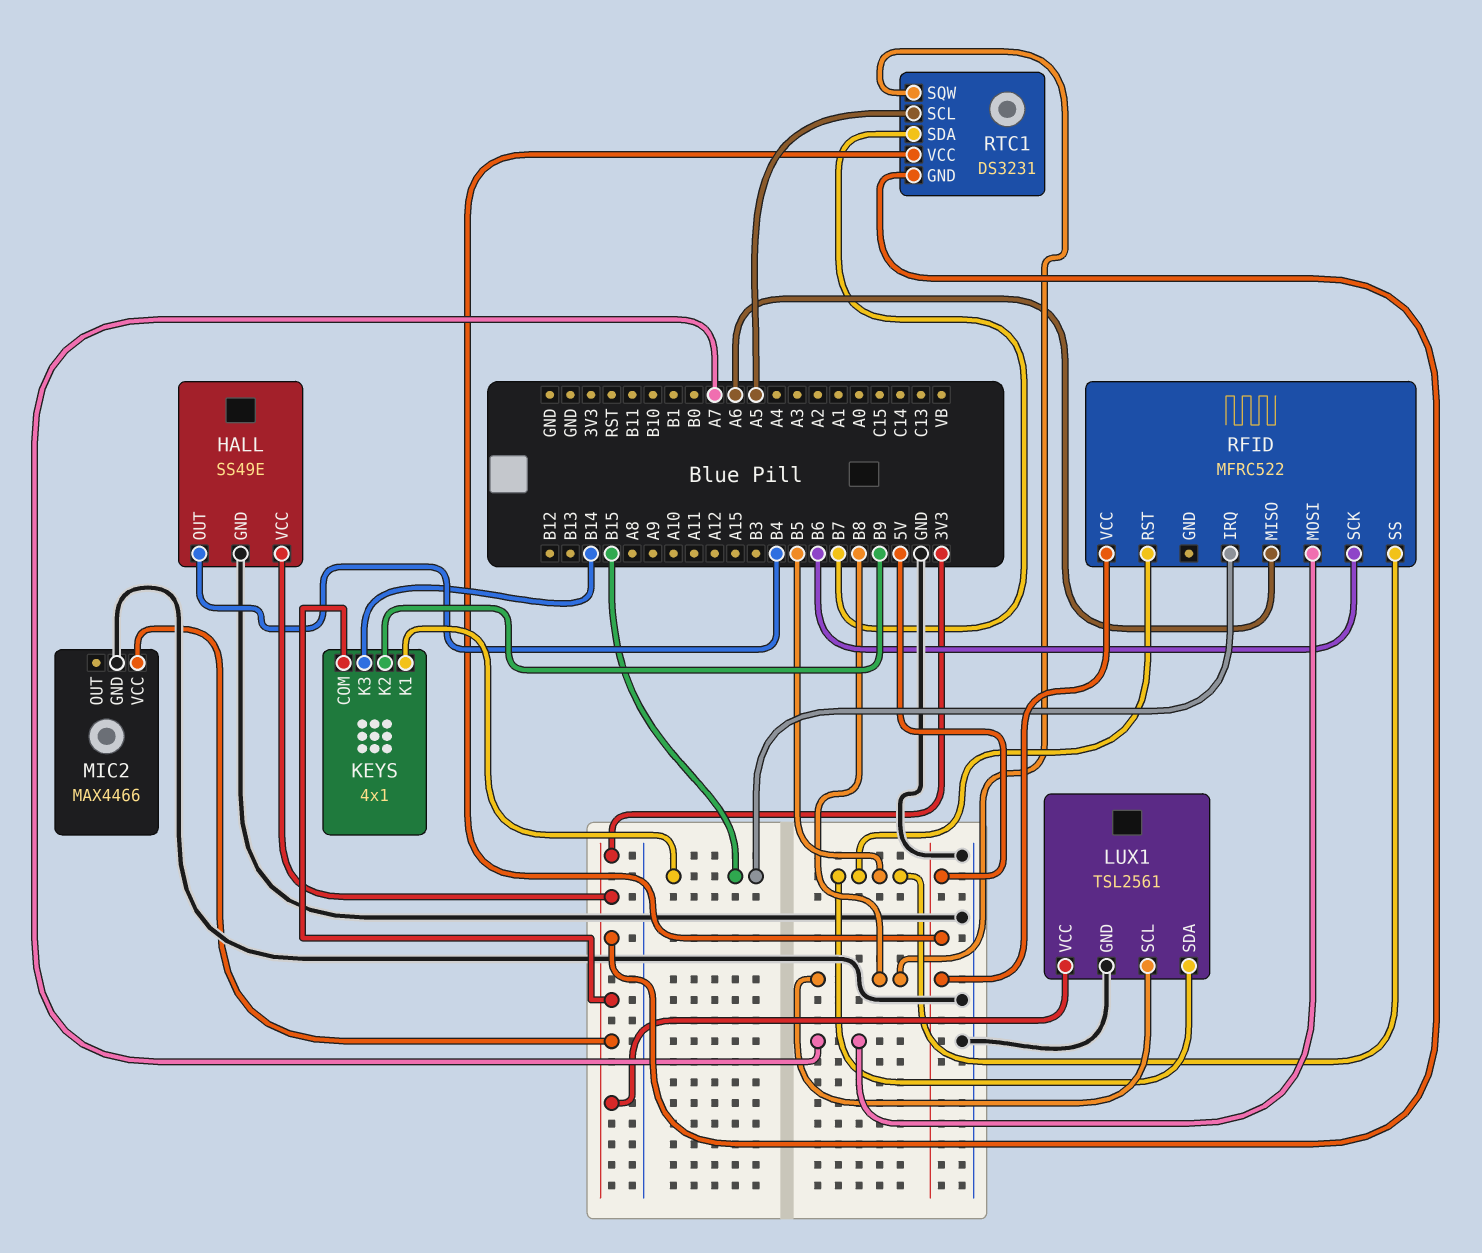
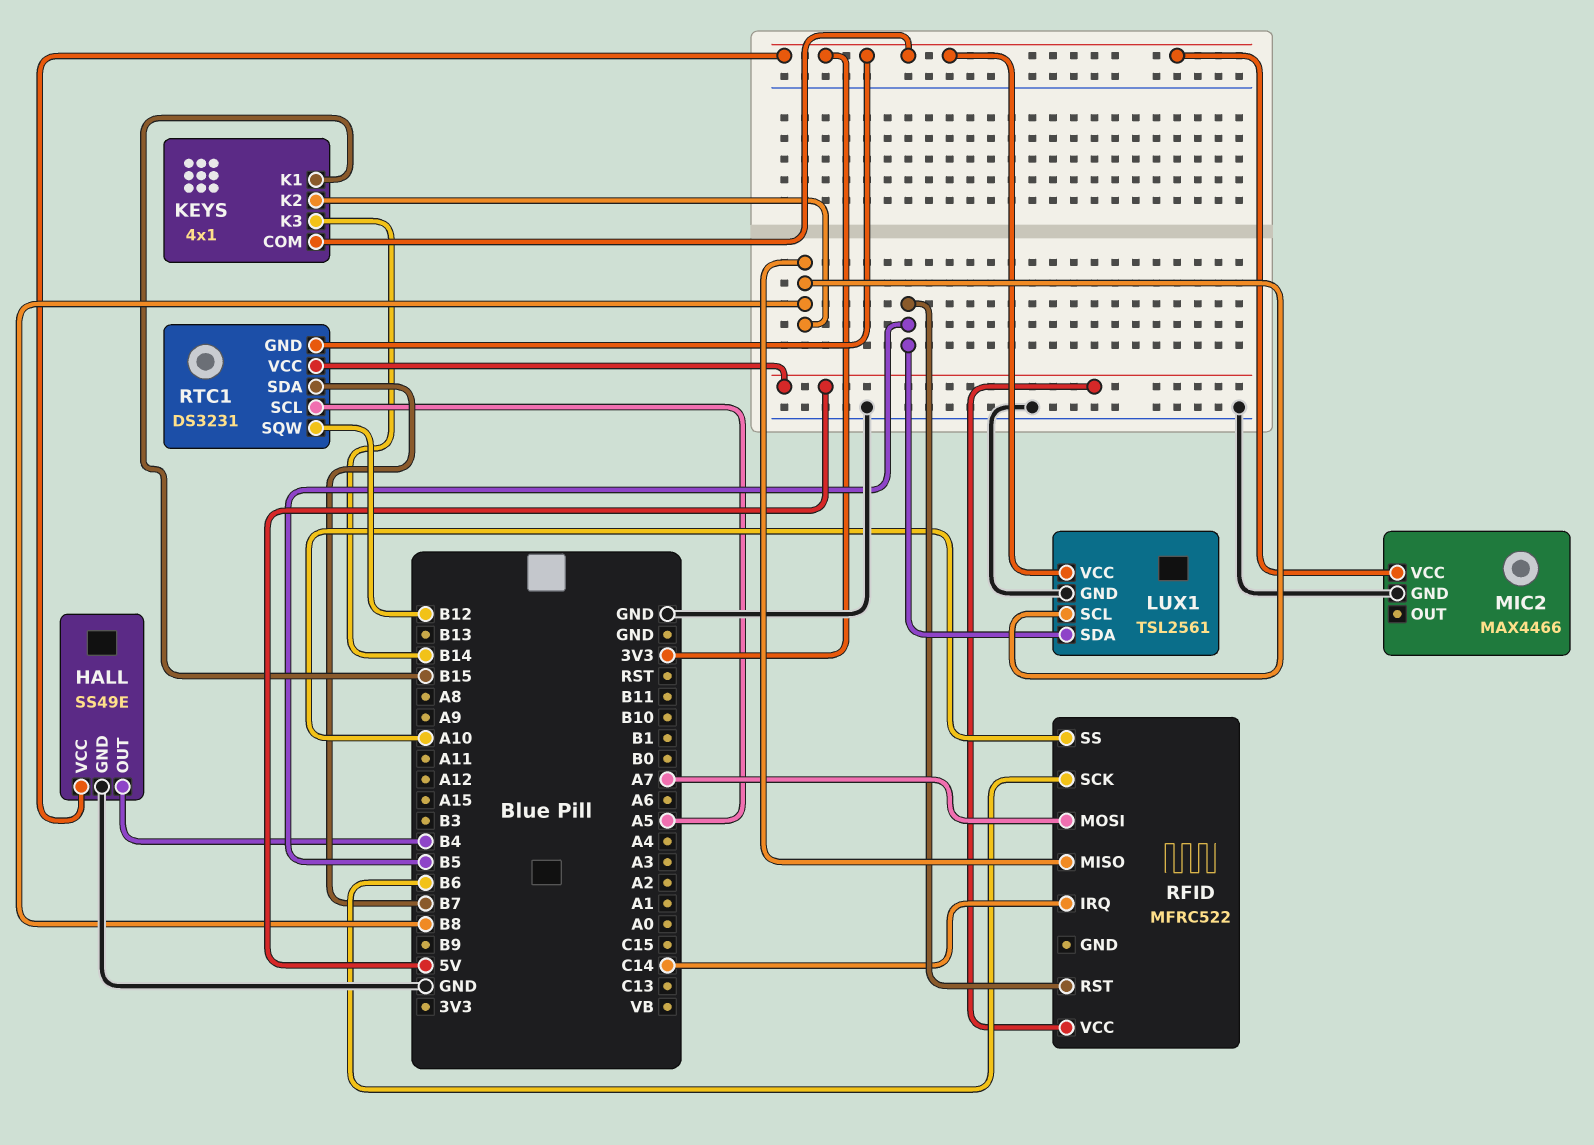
KEYS pin K2: B9 -> B8
RFID pin IRQ: B15 -> C14
RFID pin MISO: A6 -> B8
RFID pin SS: B5 -> A10
RTC1 pin SQW: B8 -> B12

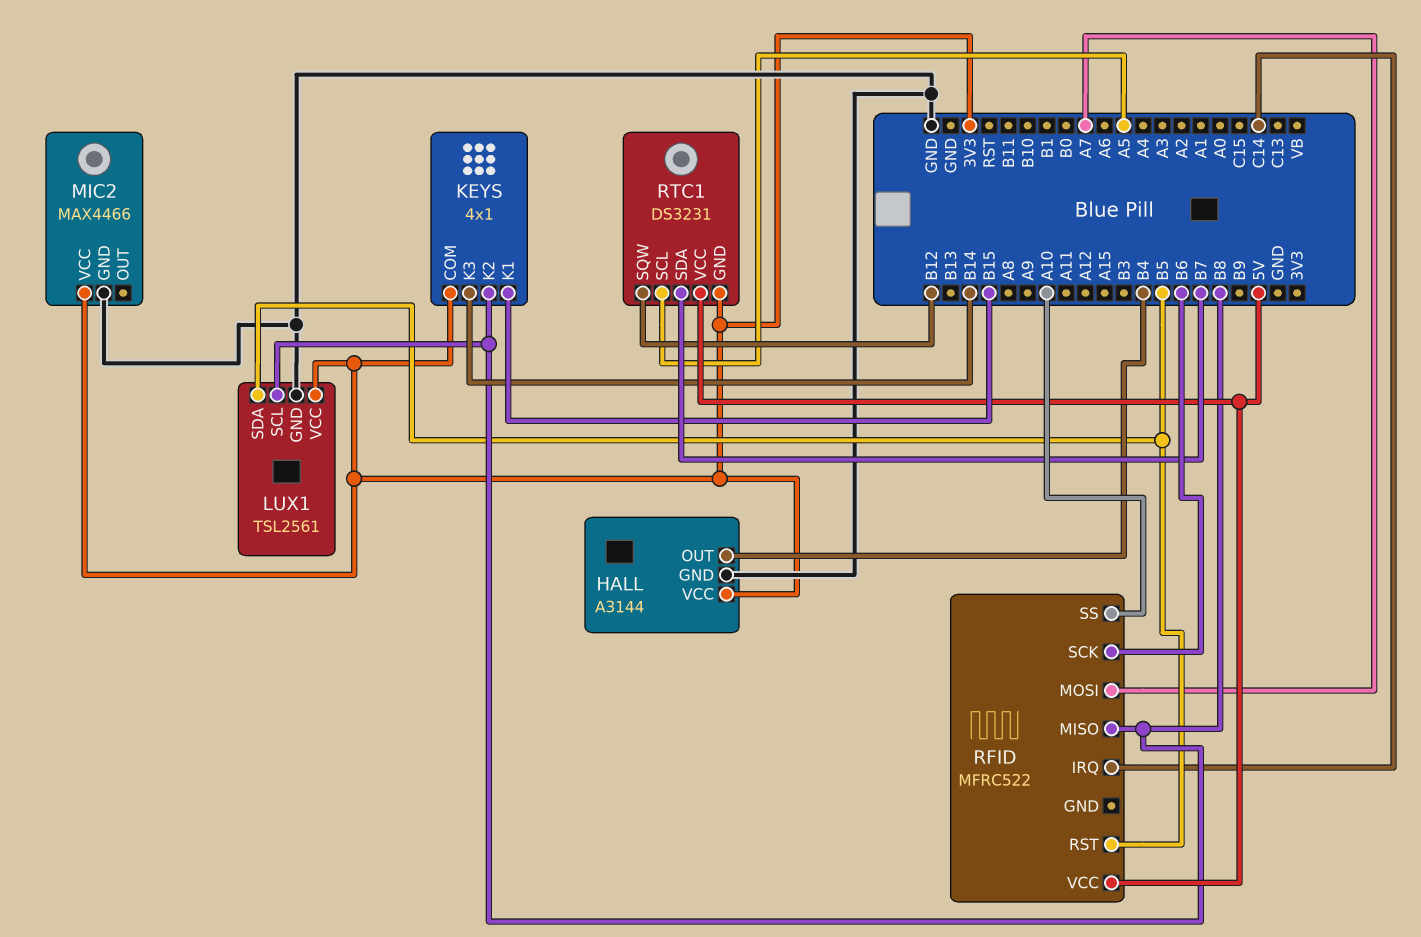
HALL: SS49E -> A3144

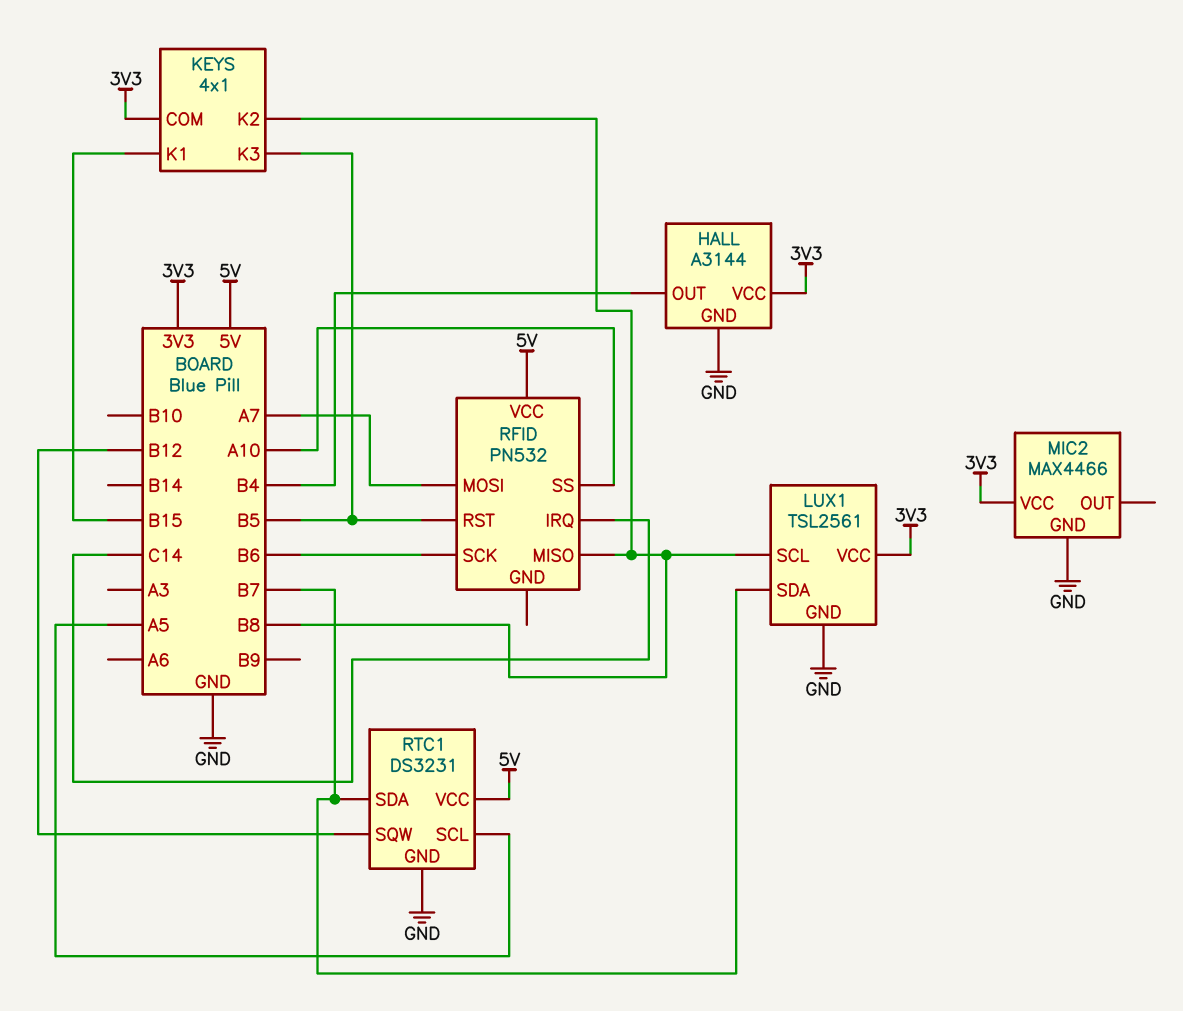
KEYS pin K3: B14 -> B5
LUX1 pin SDA: B5 -> B7
RFID: MFRC522 -> PN532
RTC1 pin GND: 3V3 -> GND

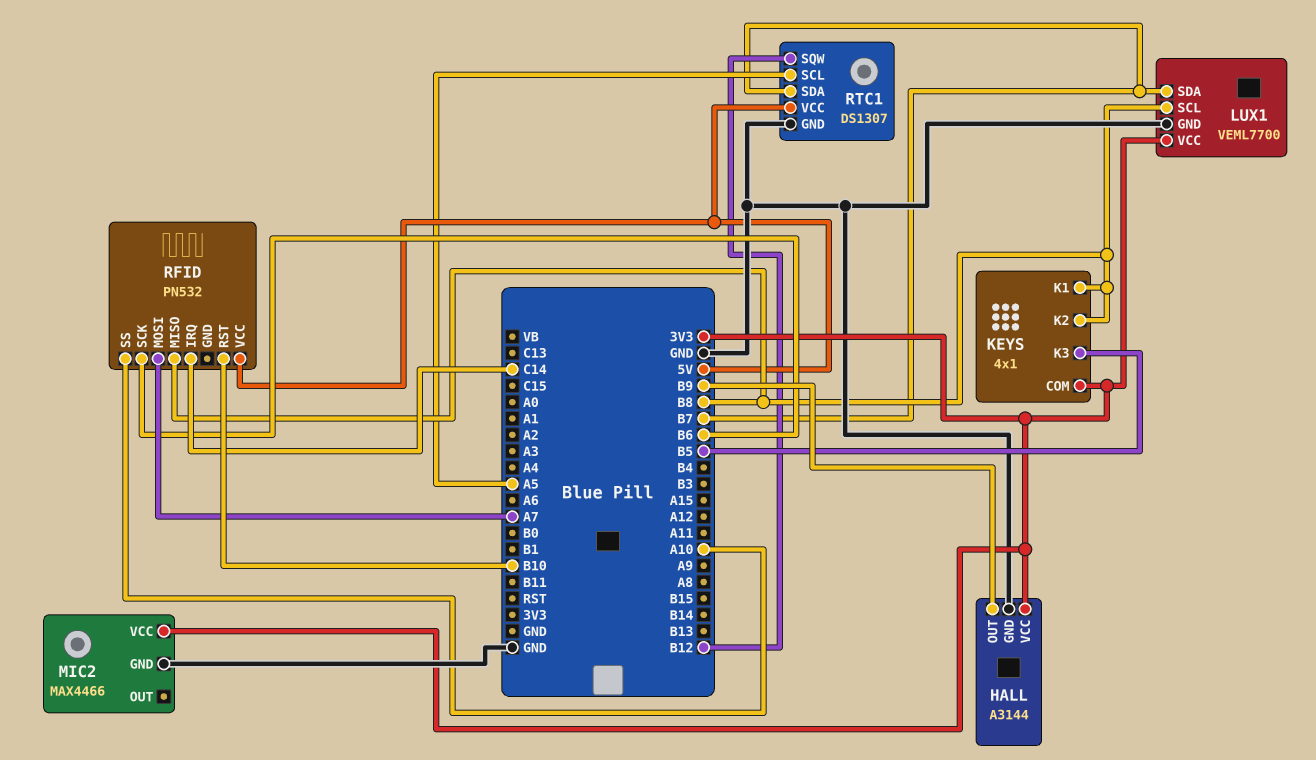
HALL pin OUT: B4 -> B9
KEYS pin K1: B15 -> B8
LUX1: TSL2561 -> VEML7700
RFID pin RST: B5 -> B10
RTC1: DS3231 -> DS1307

